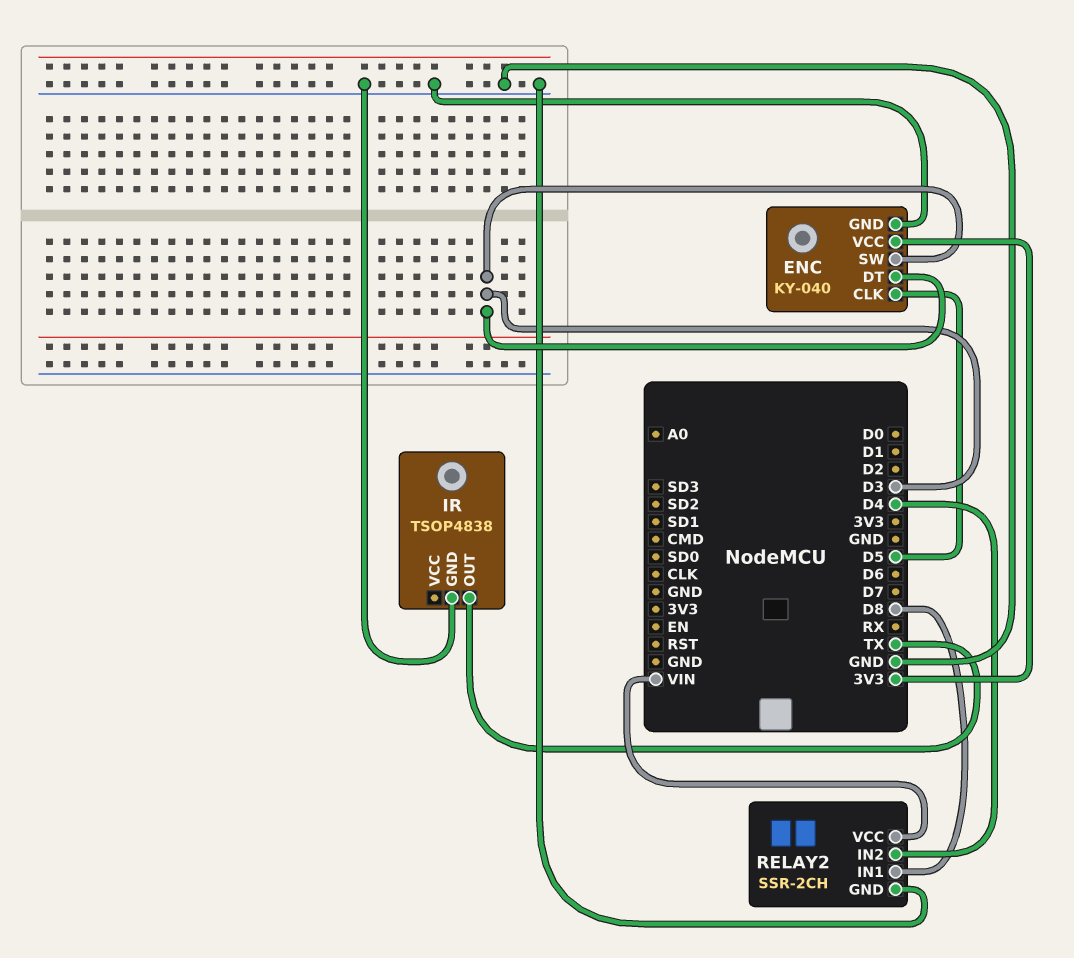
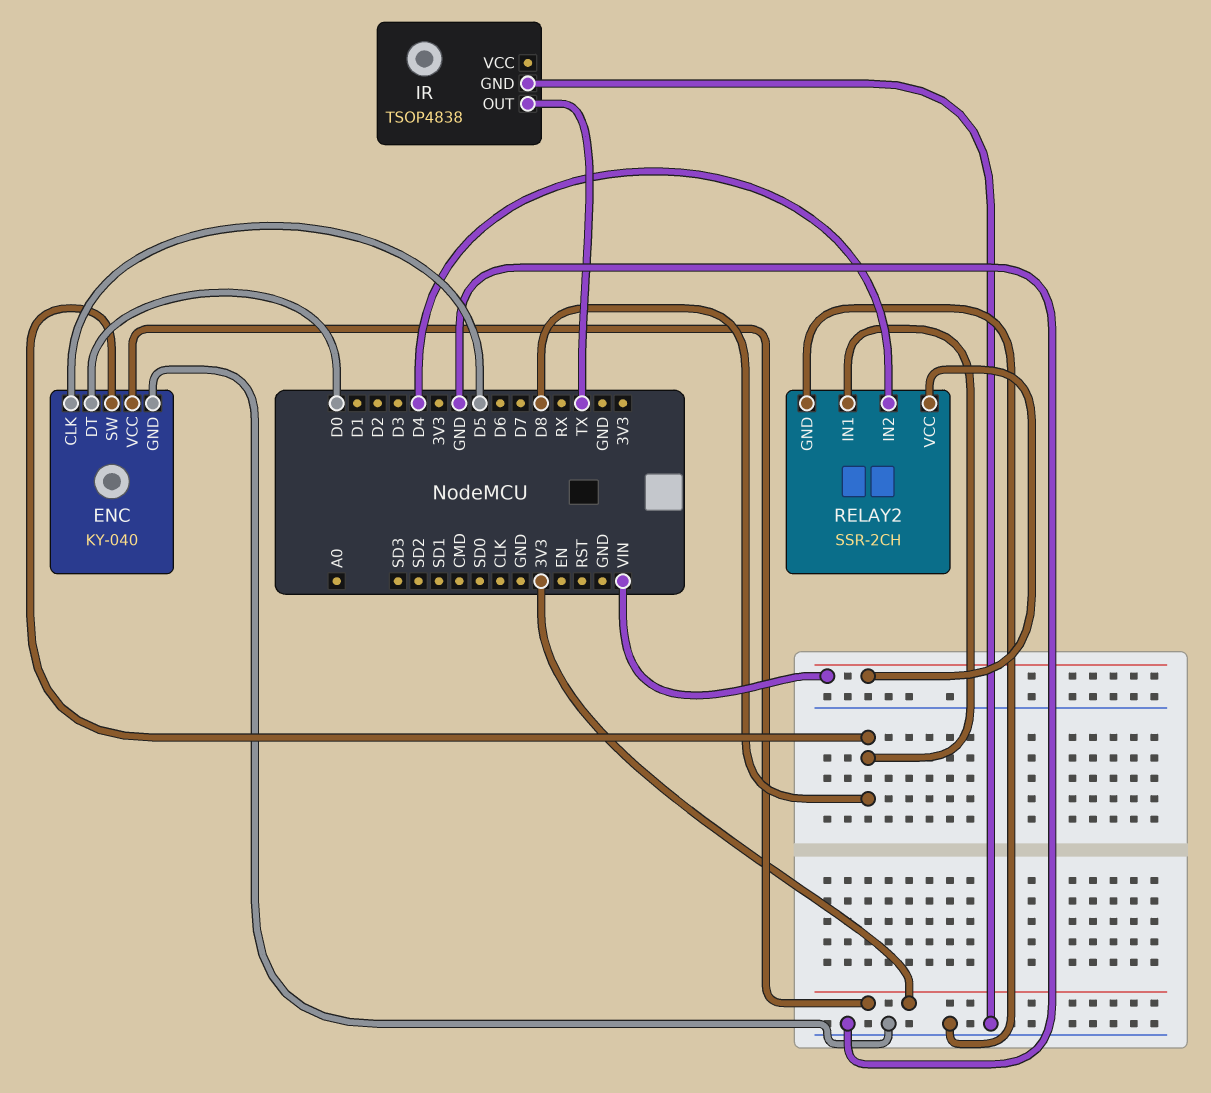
ENC pin DT: D3 -> D0
ENC pin SW: D3 -> D8

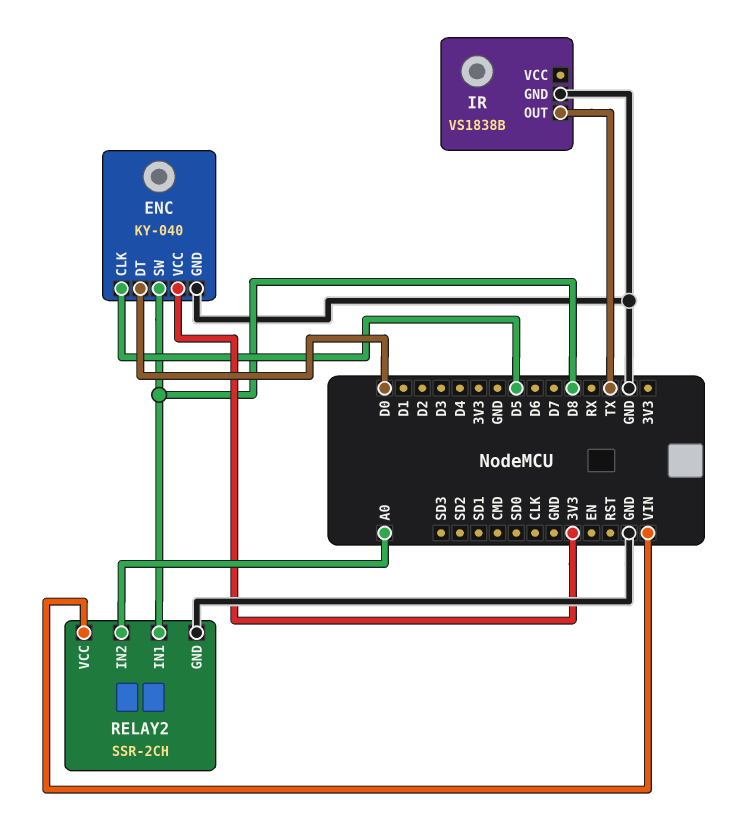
IR: TSOP4838 -> VS1838B
RELAY2 pin IN2: D4 -> A0

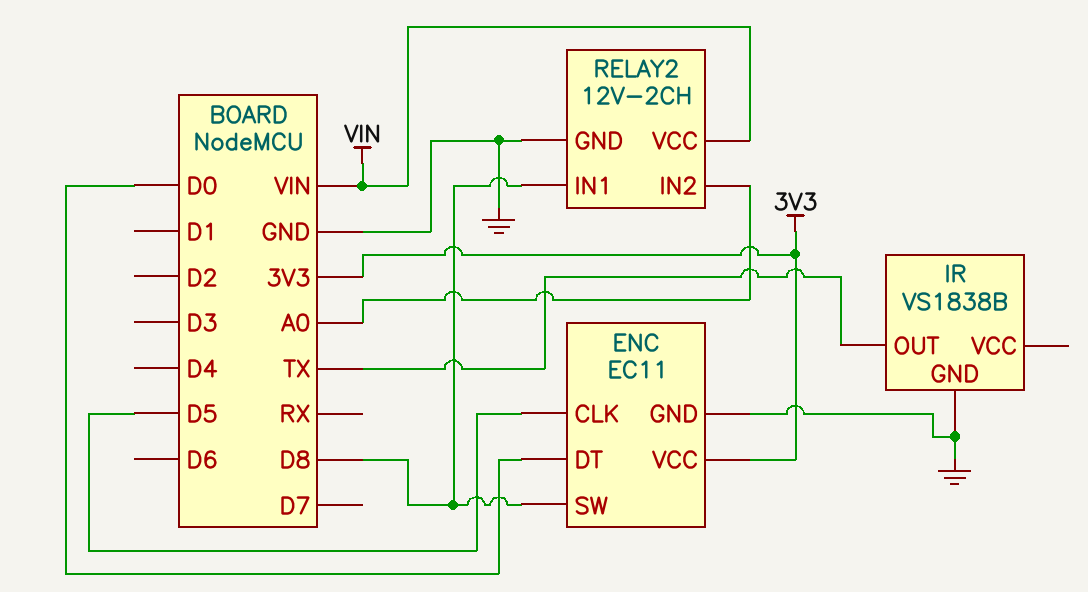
ENC: KY-040 -> EC11
RELAY2: SSR-2CH -> 12V-2CH

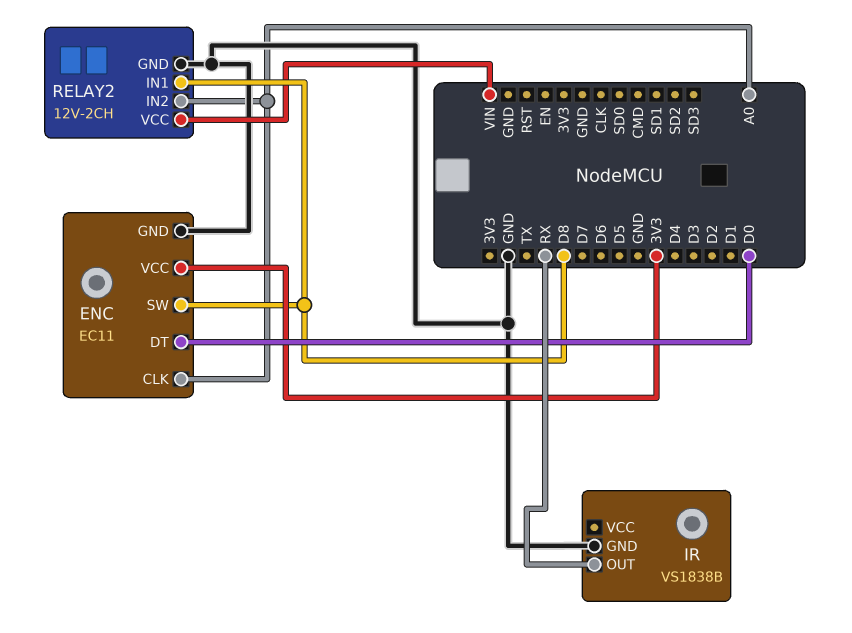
ENC pin CLK: D5 -> A0
IR pin OUT: TX -> RX

